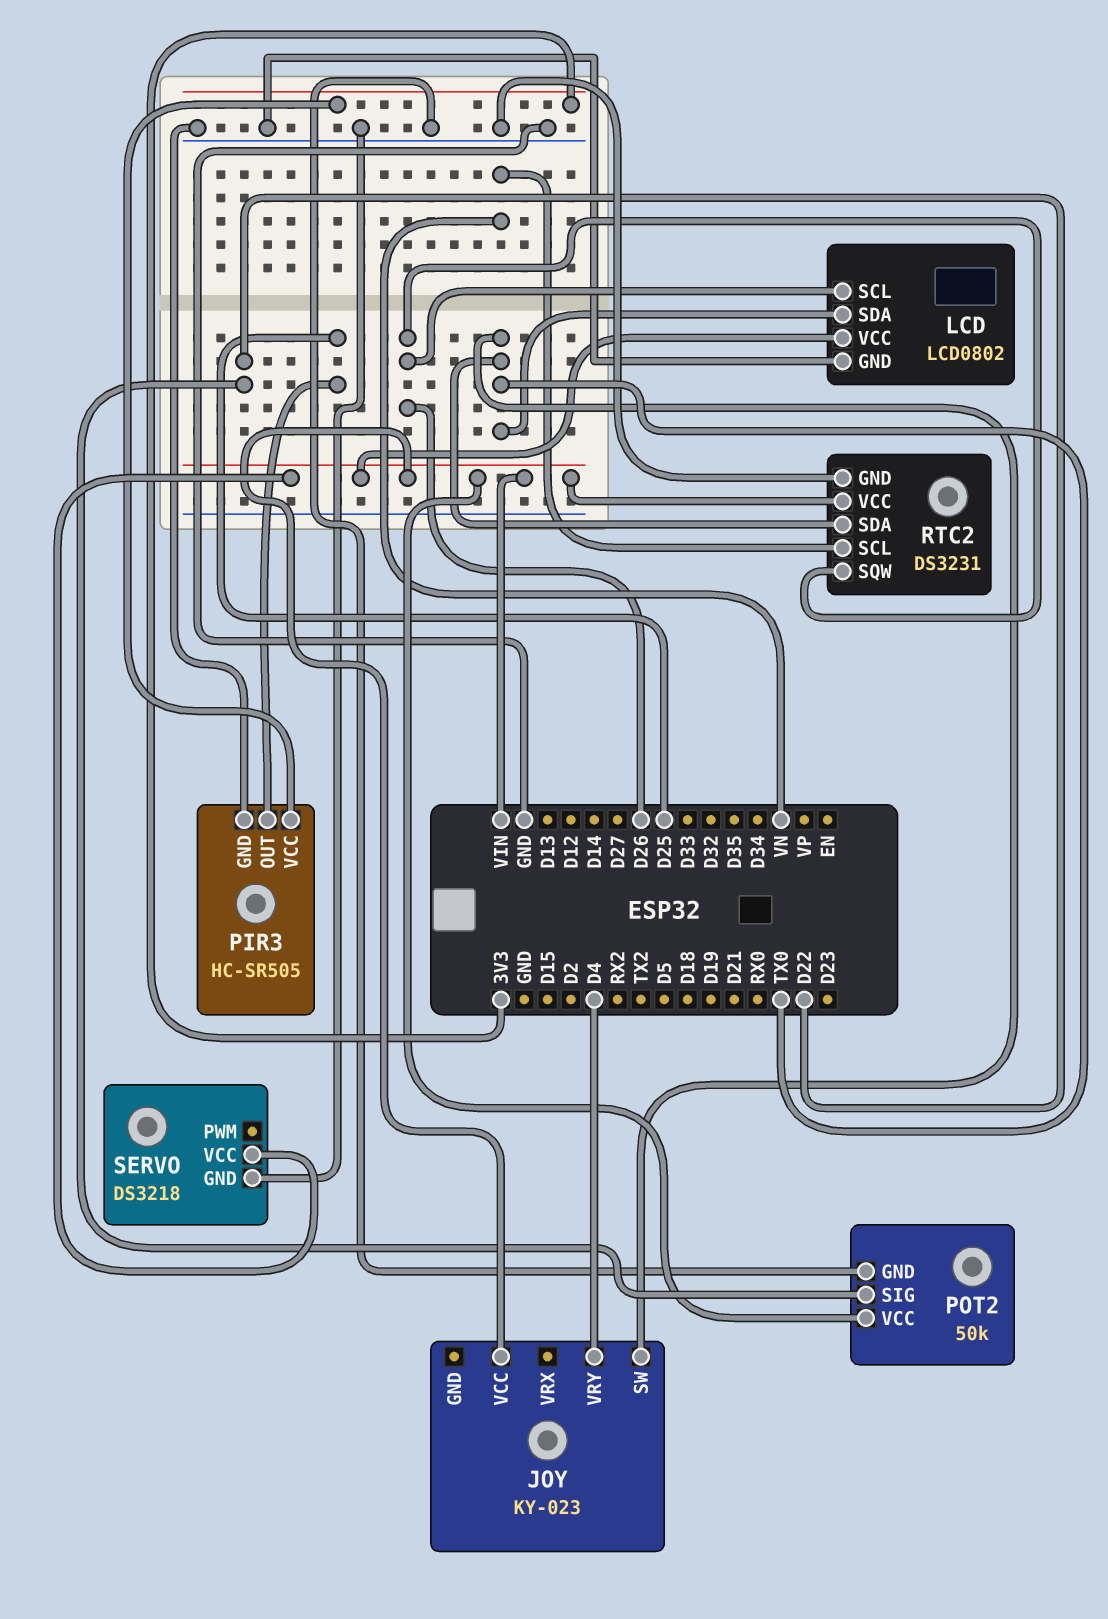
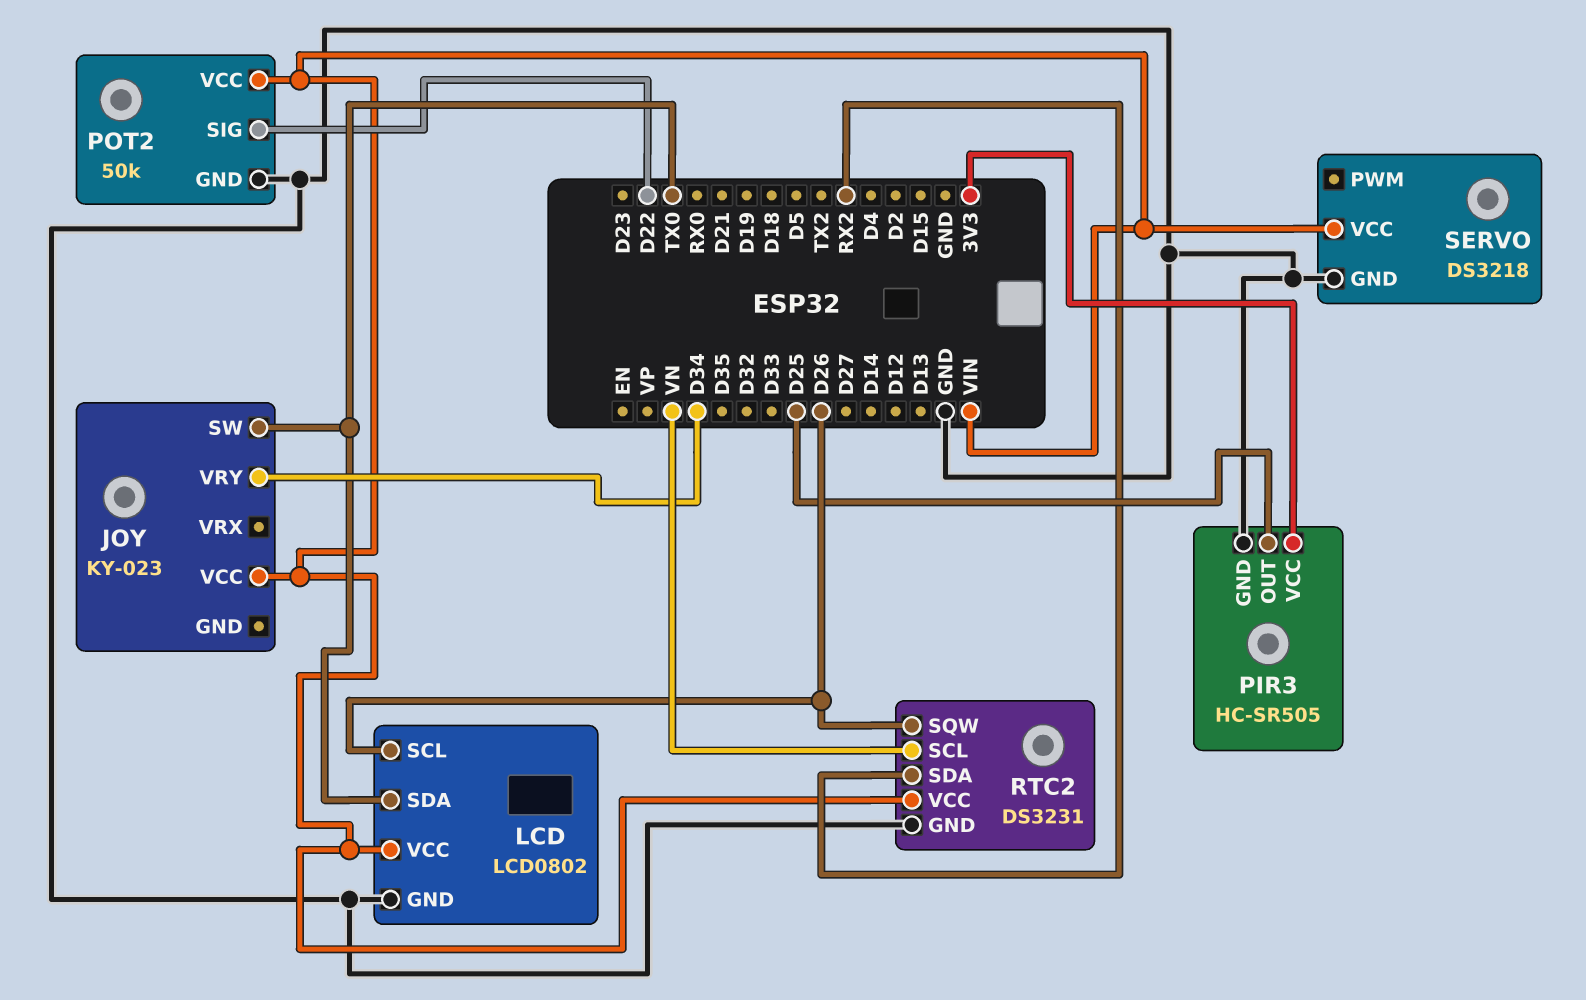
JOY pin VRY: D4 -> D34
RTC2 pin SDA: TX0 -> RX2

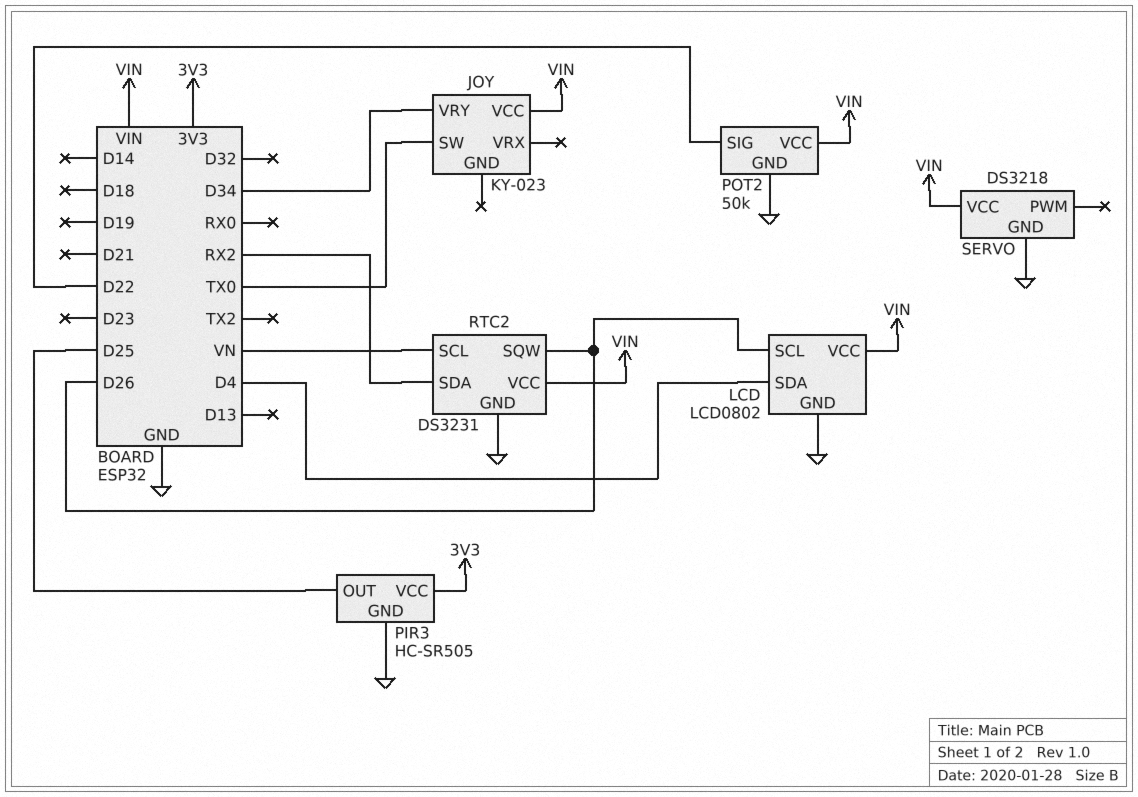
LCD pin SDA: TX0 -> D4

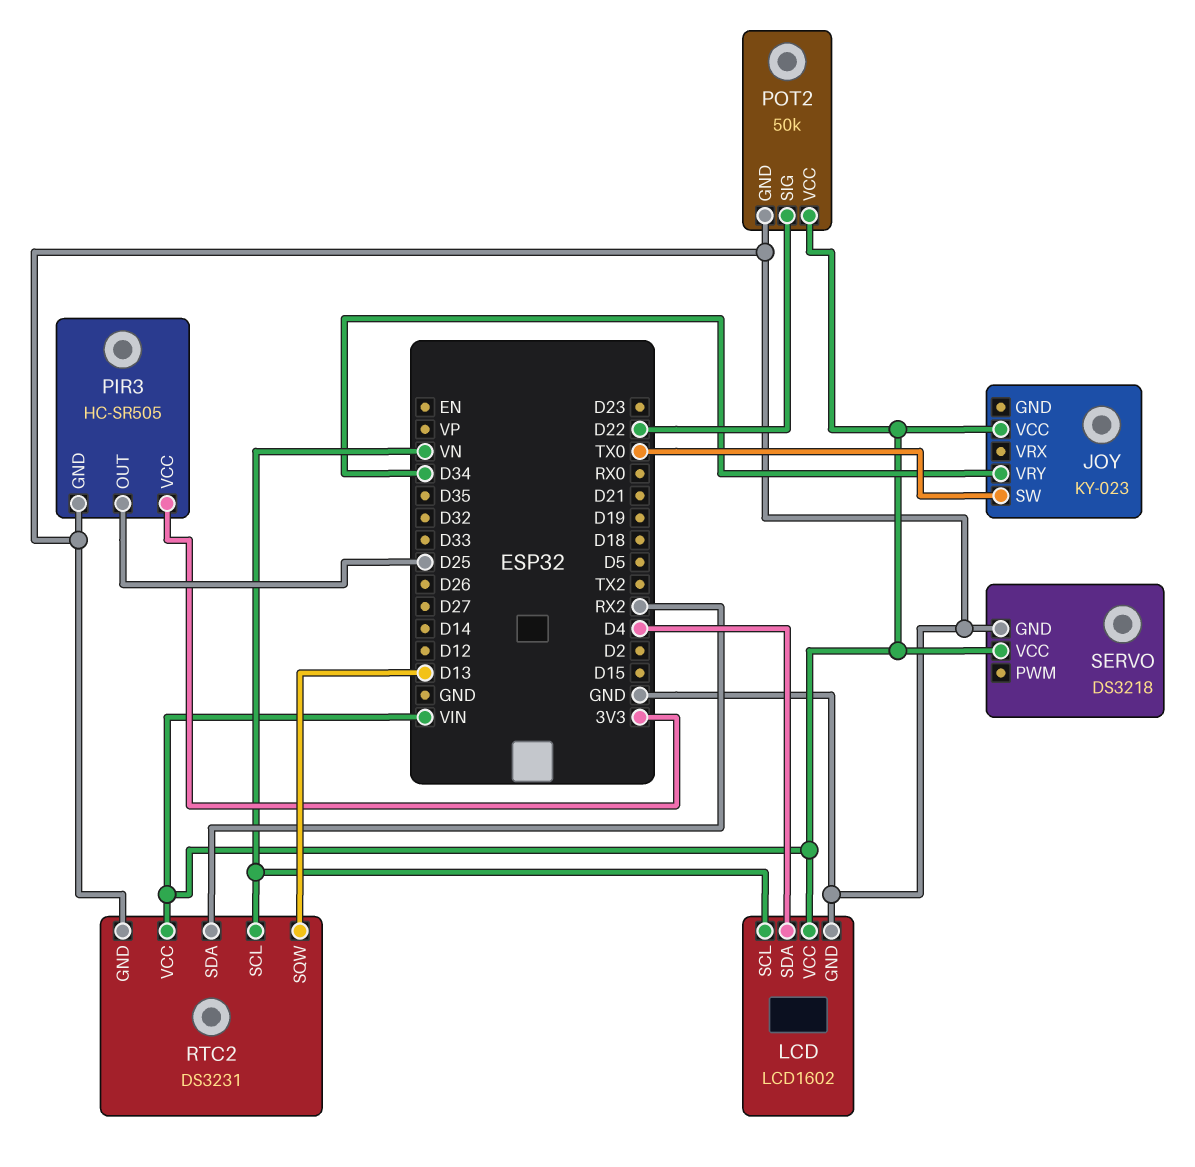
LCD: LCD0802 -> LCD1602
LCD pin SCL: D26 -> VN
RTC2 pin SQW: D26 -> D13

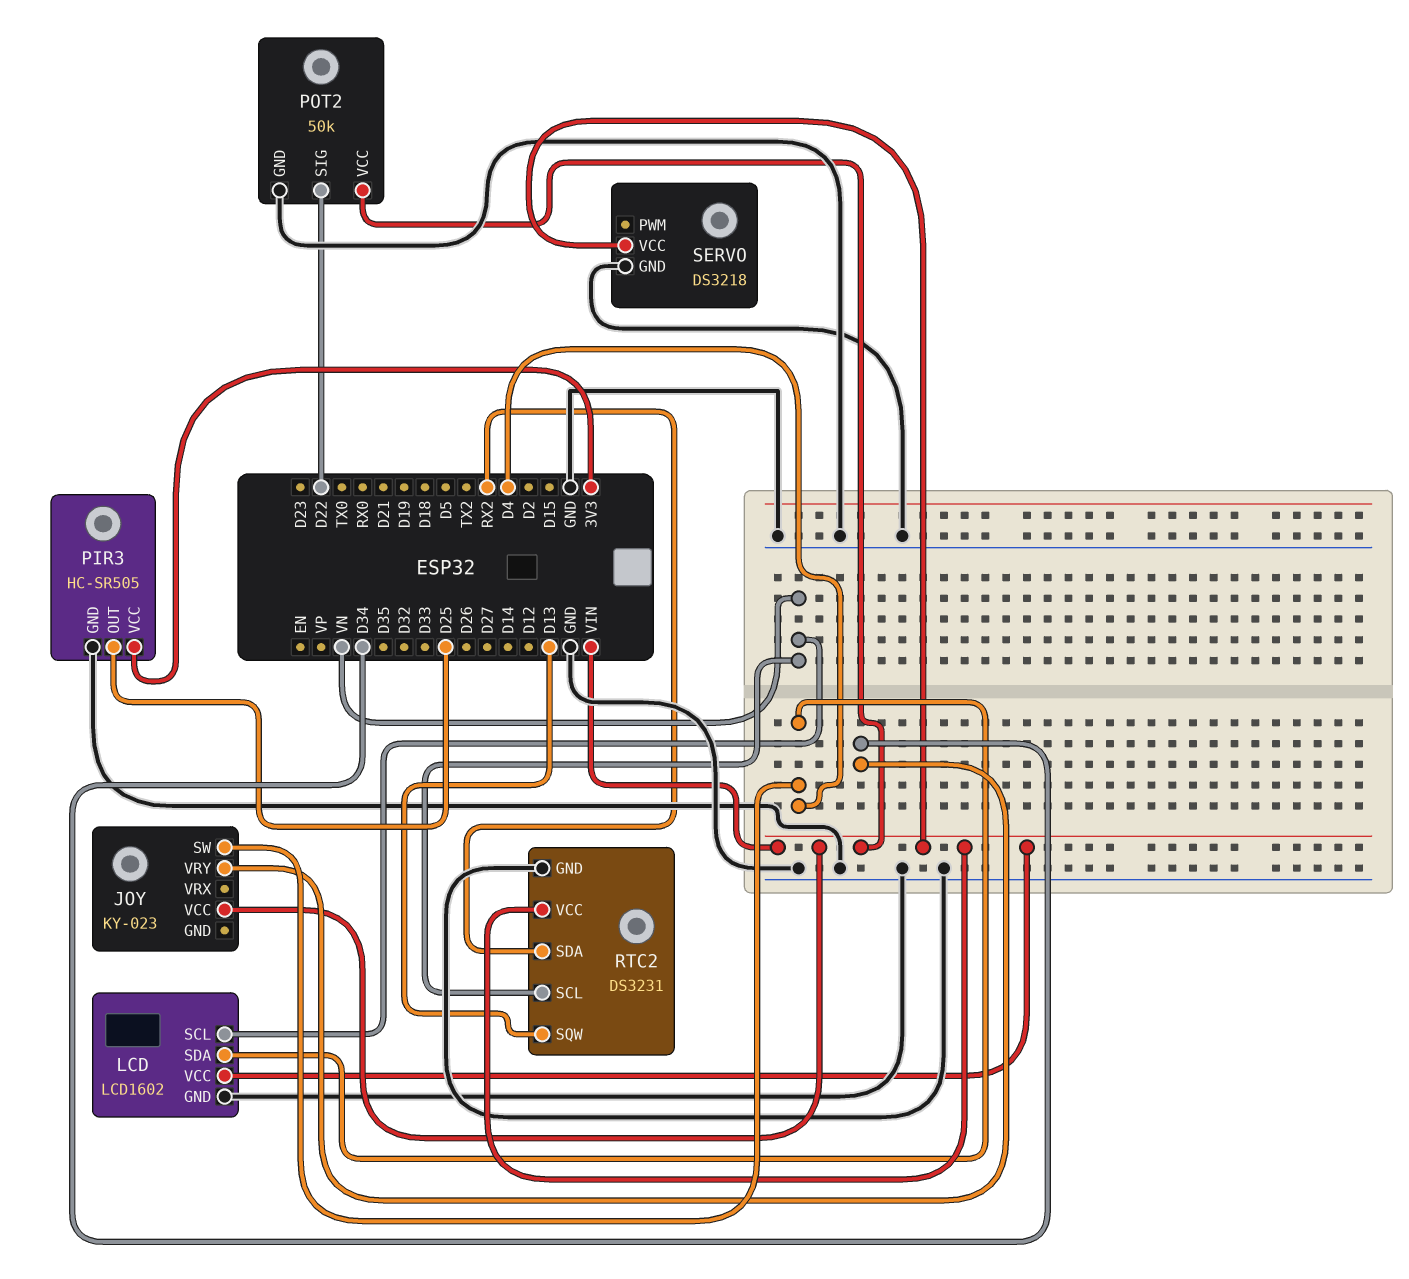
JOY pin SW: TX0 -> D4

